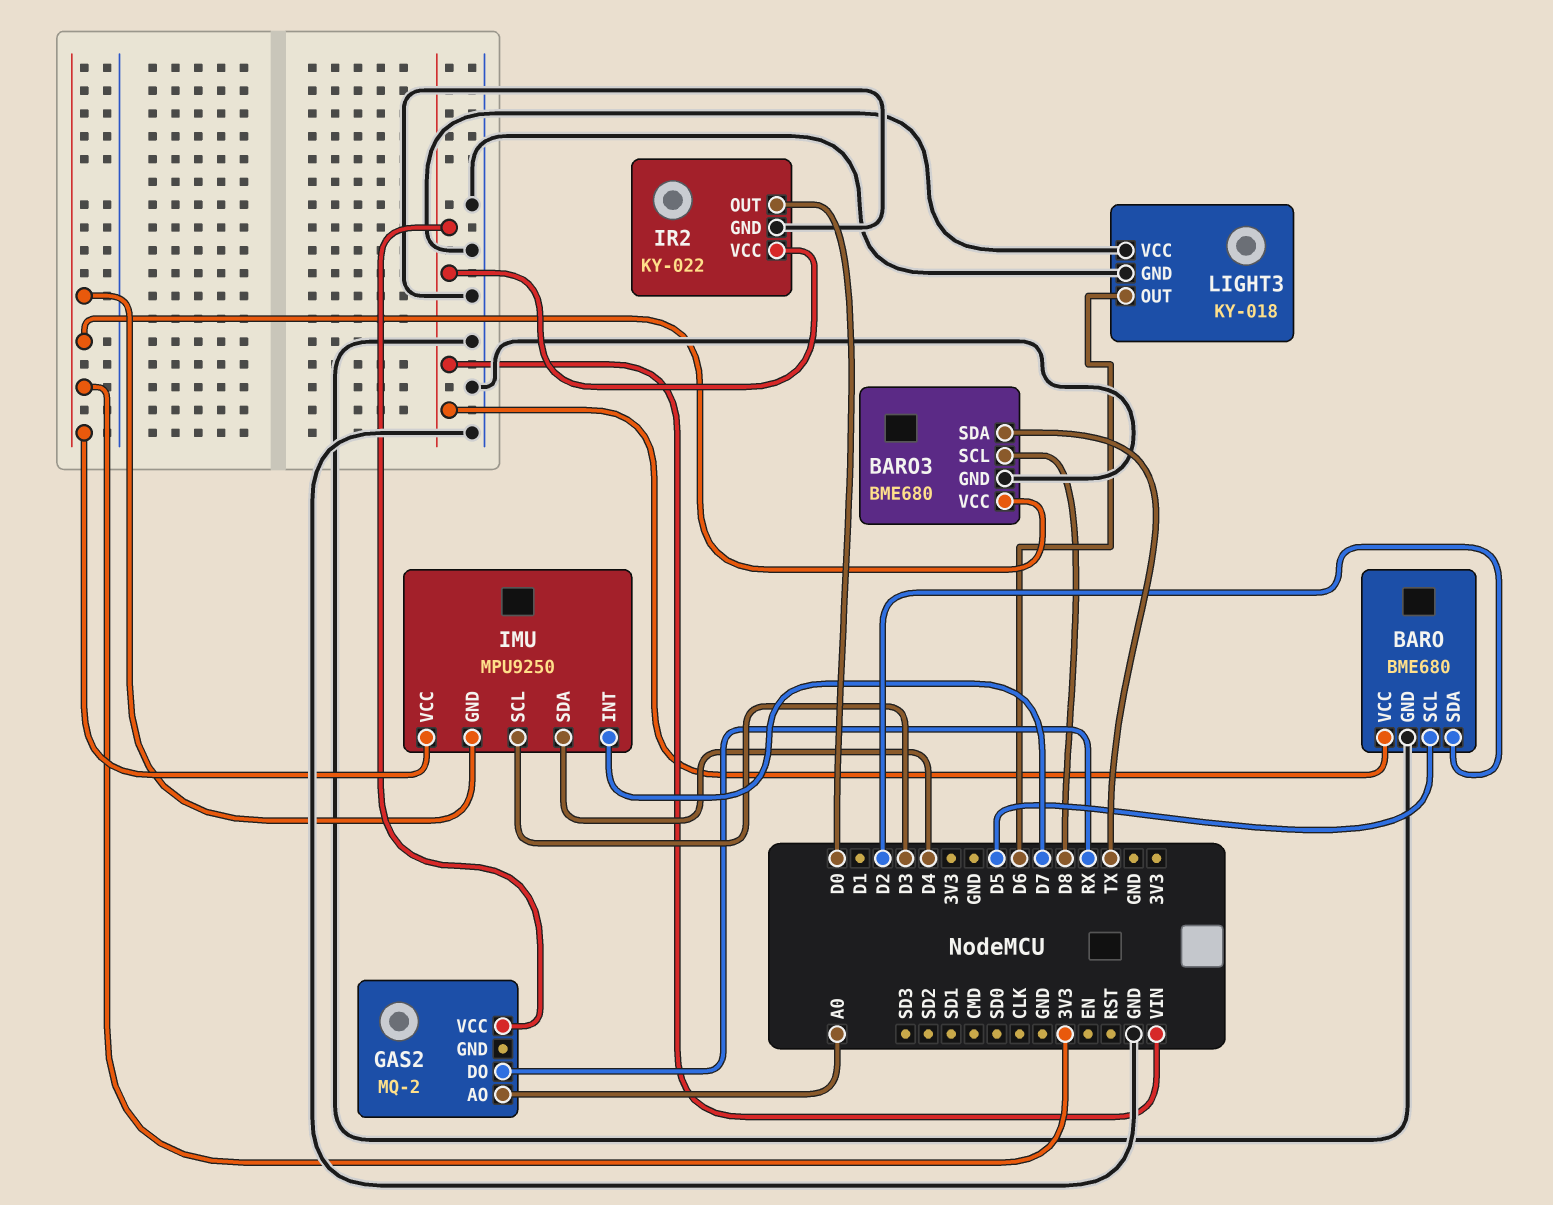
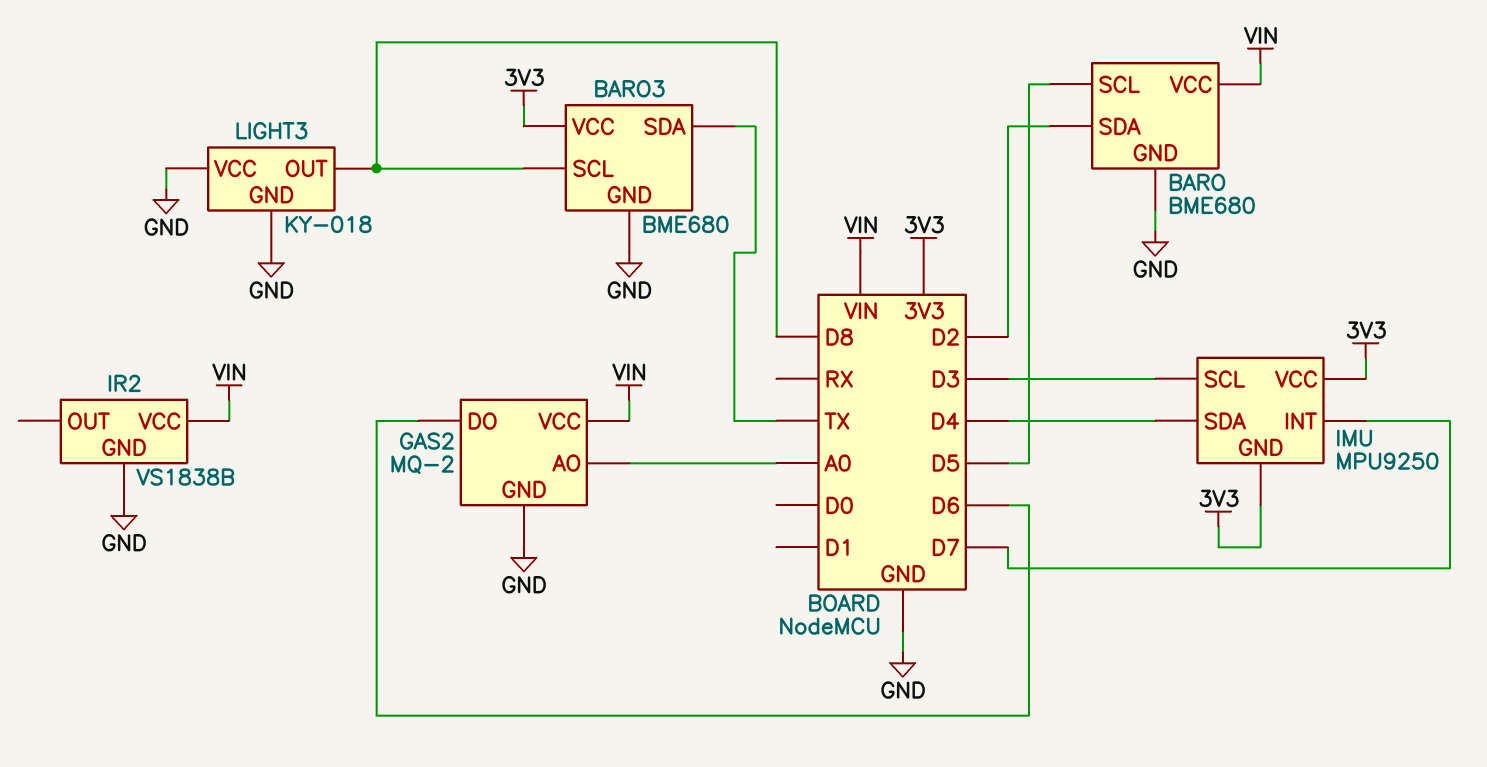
GAS2 pin DO: RX -> D6
GAS2 pin GND: none -> GND
IR2: KY-022 -> VS1838B
IR2 pin OUT: D0 -> none
LIGHT3 pin OUT: D6 -> D8

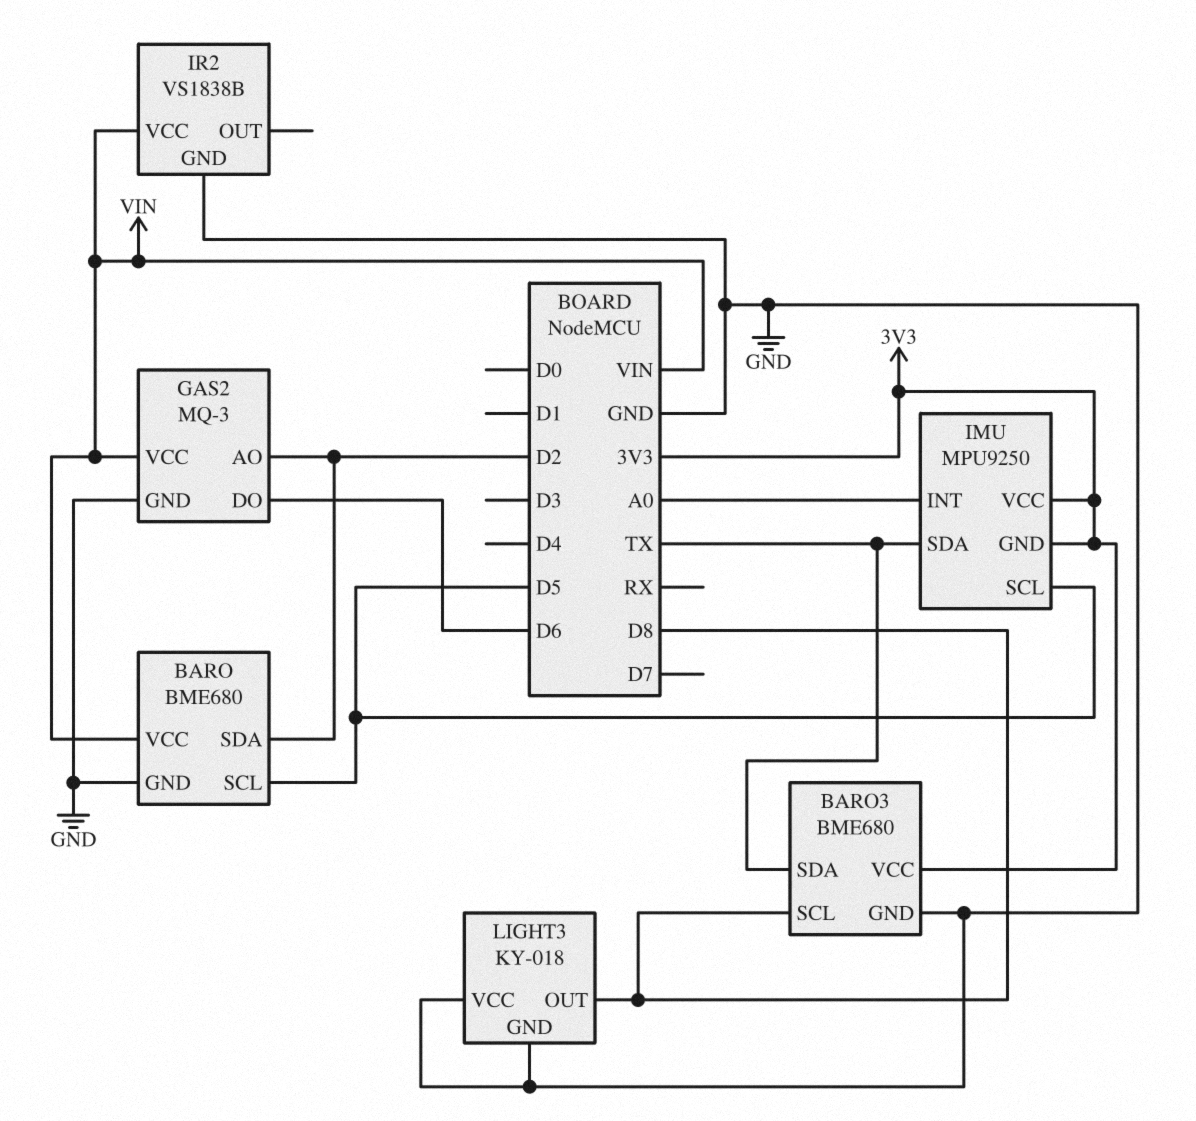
GAS2: MQ-2 -> MQ-3
GAS2 pin AO: A0 -> D2
IMU pin INT: D7 -> A0
IMU pin SCL: D3 -> D5
IMU pin SDA: D4 -> TX

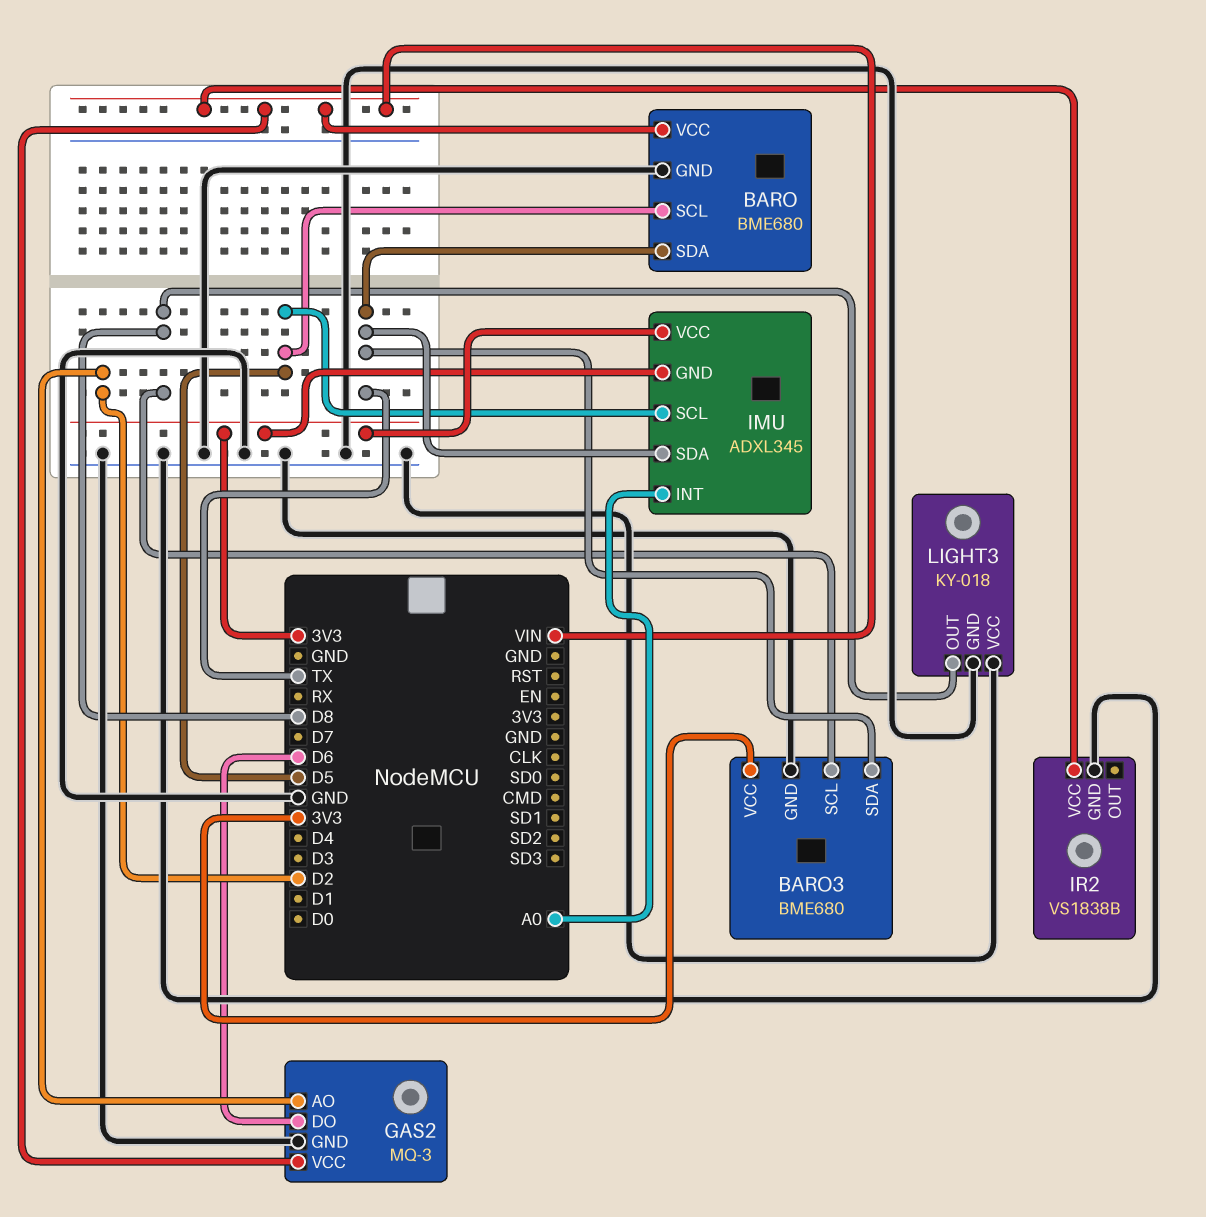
BARO pin SDA: D2 -> TX
IMU: MPU9250 -> ADXL345

